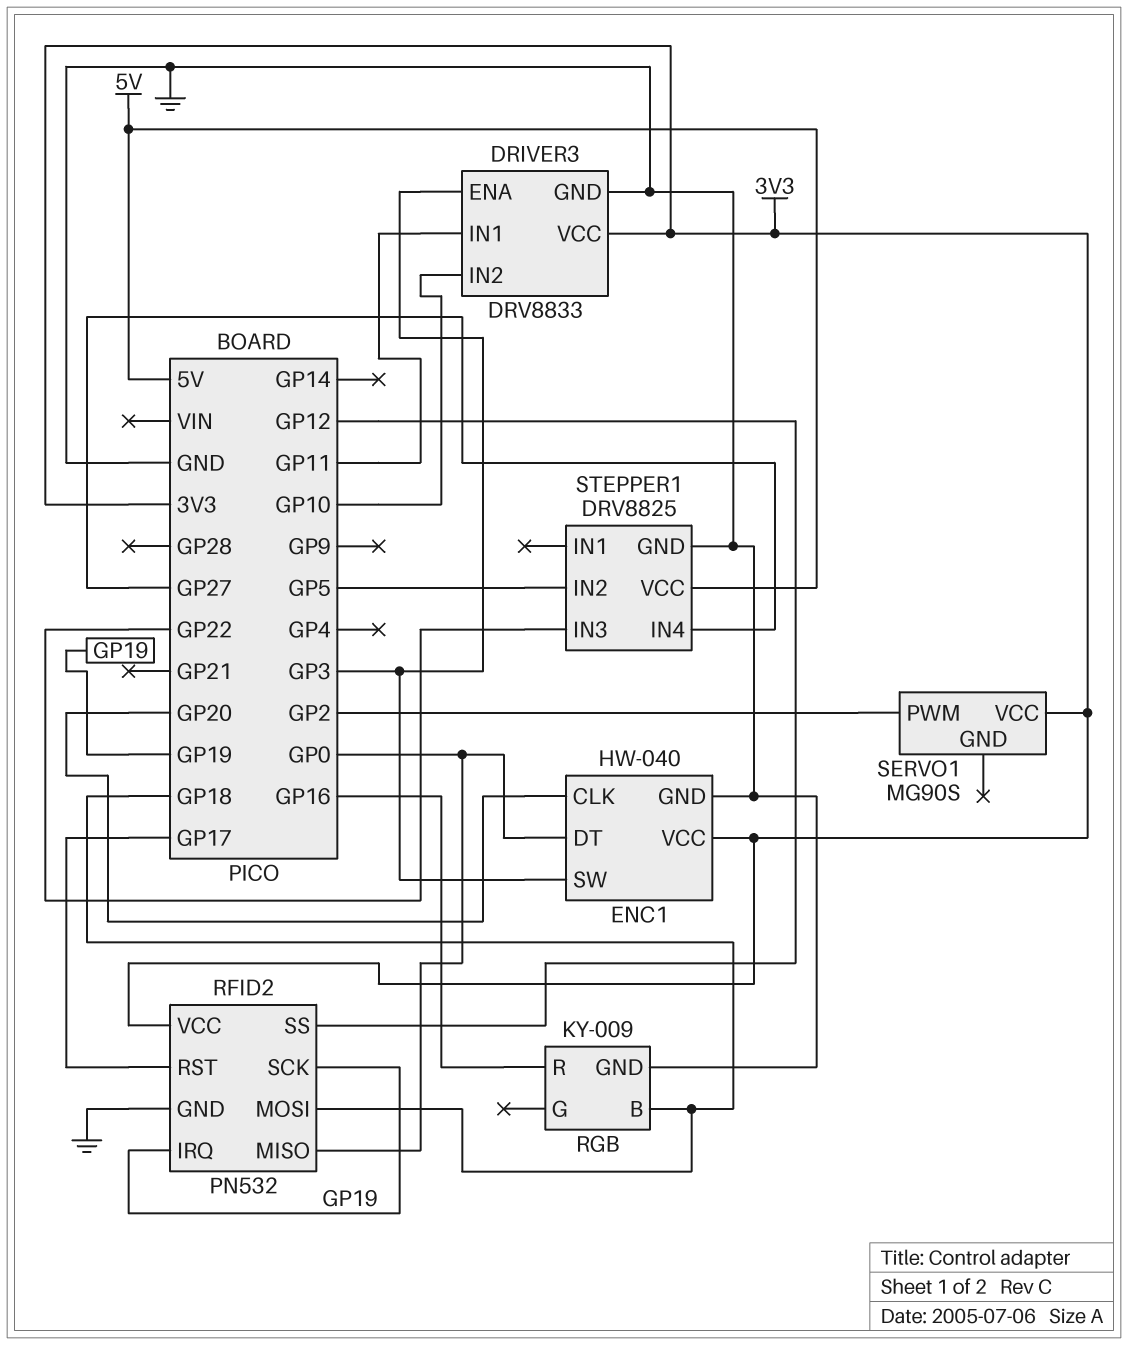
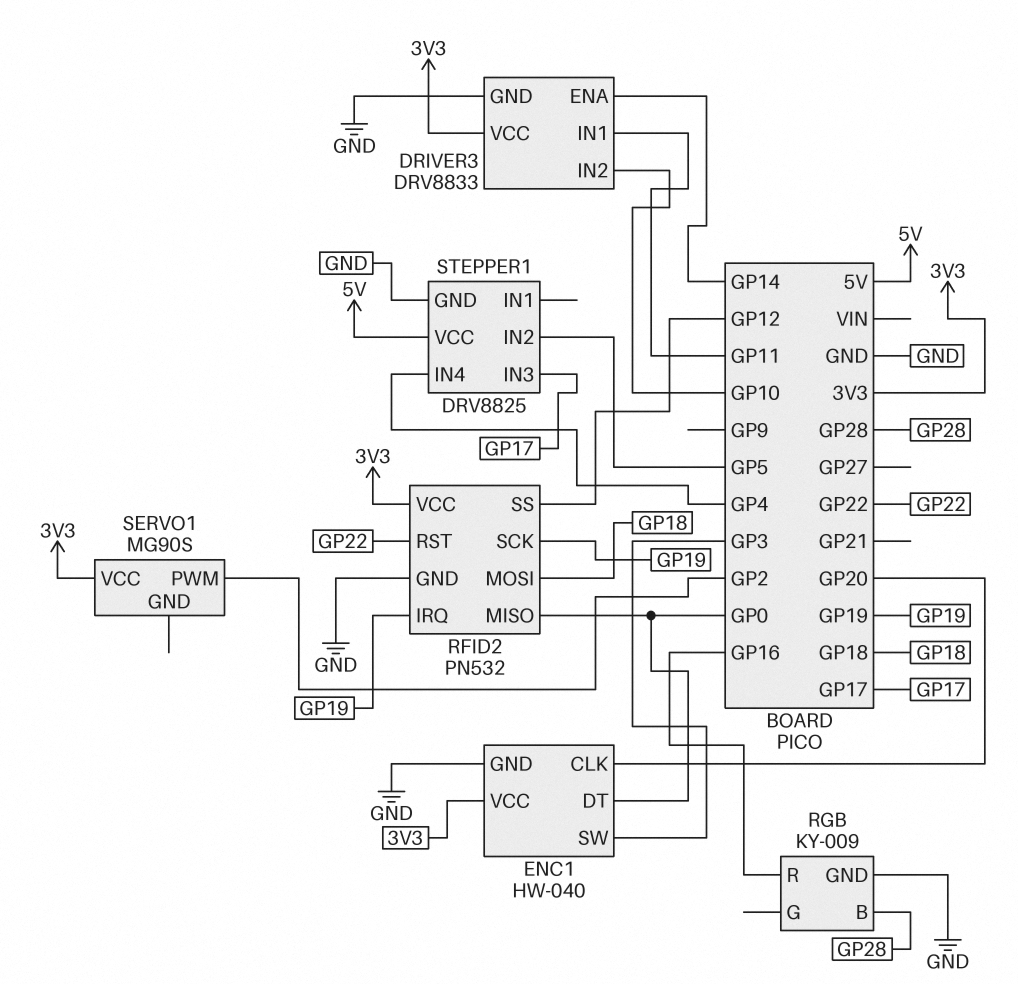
DRIVER3 pin ENA: GP3 -> GP14
RFID2 pin RST: GP17 -> GP22
RGB pin B: GP18 -> GP28
STEPPER1 pin IN3: GP22 -> GP17
STEPPER1 pin IN4: GP27 -> GP4

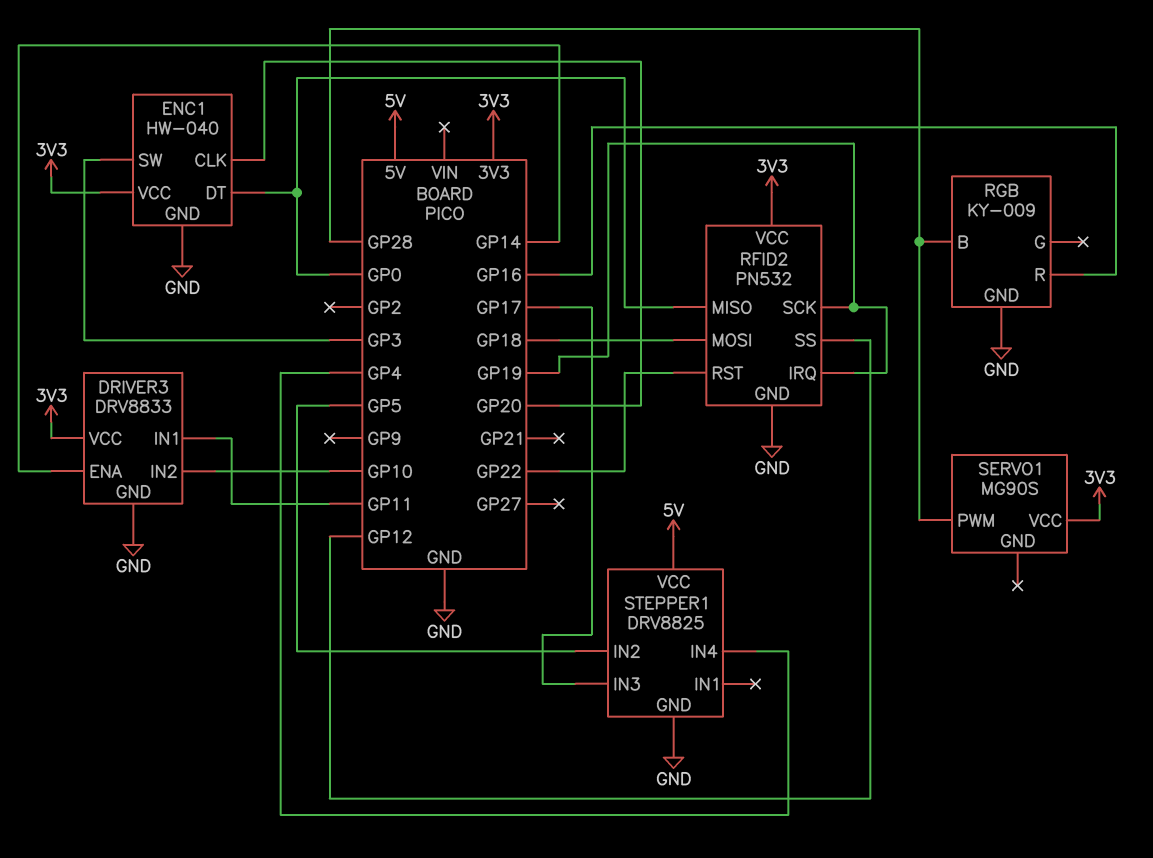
SERVO1 pin PWM: GP2 -> GP28

